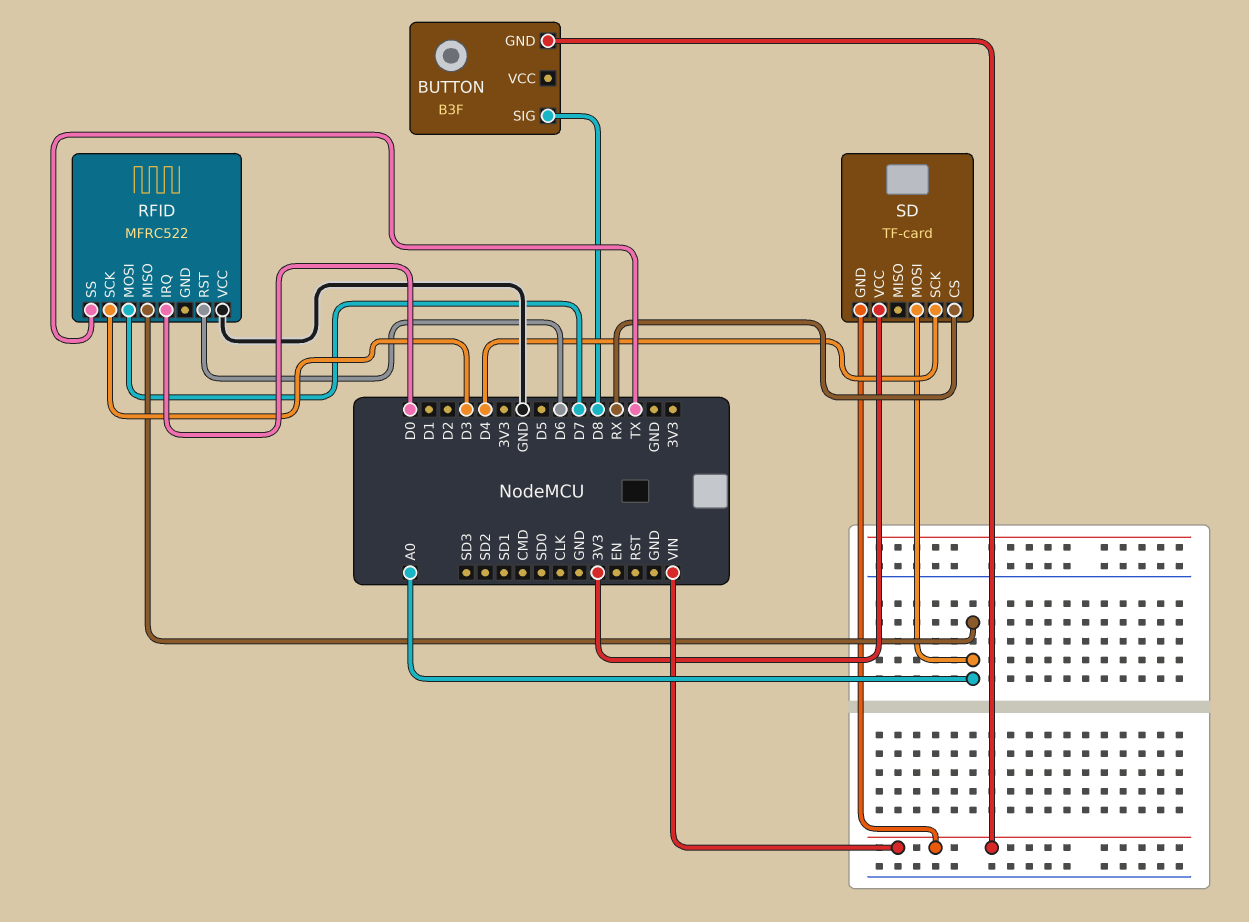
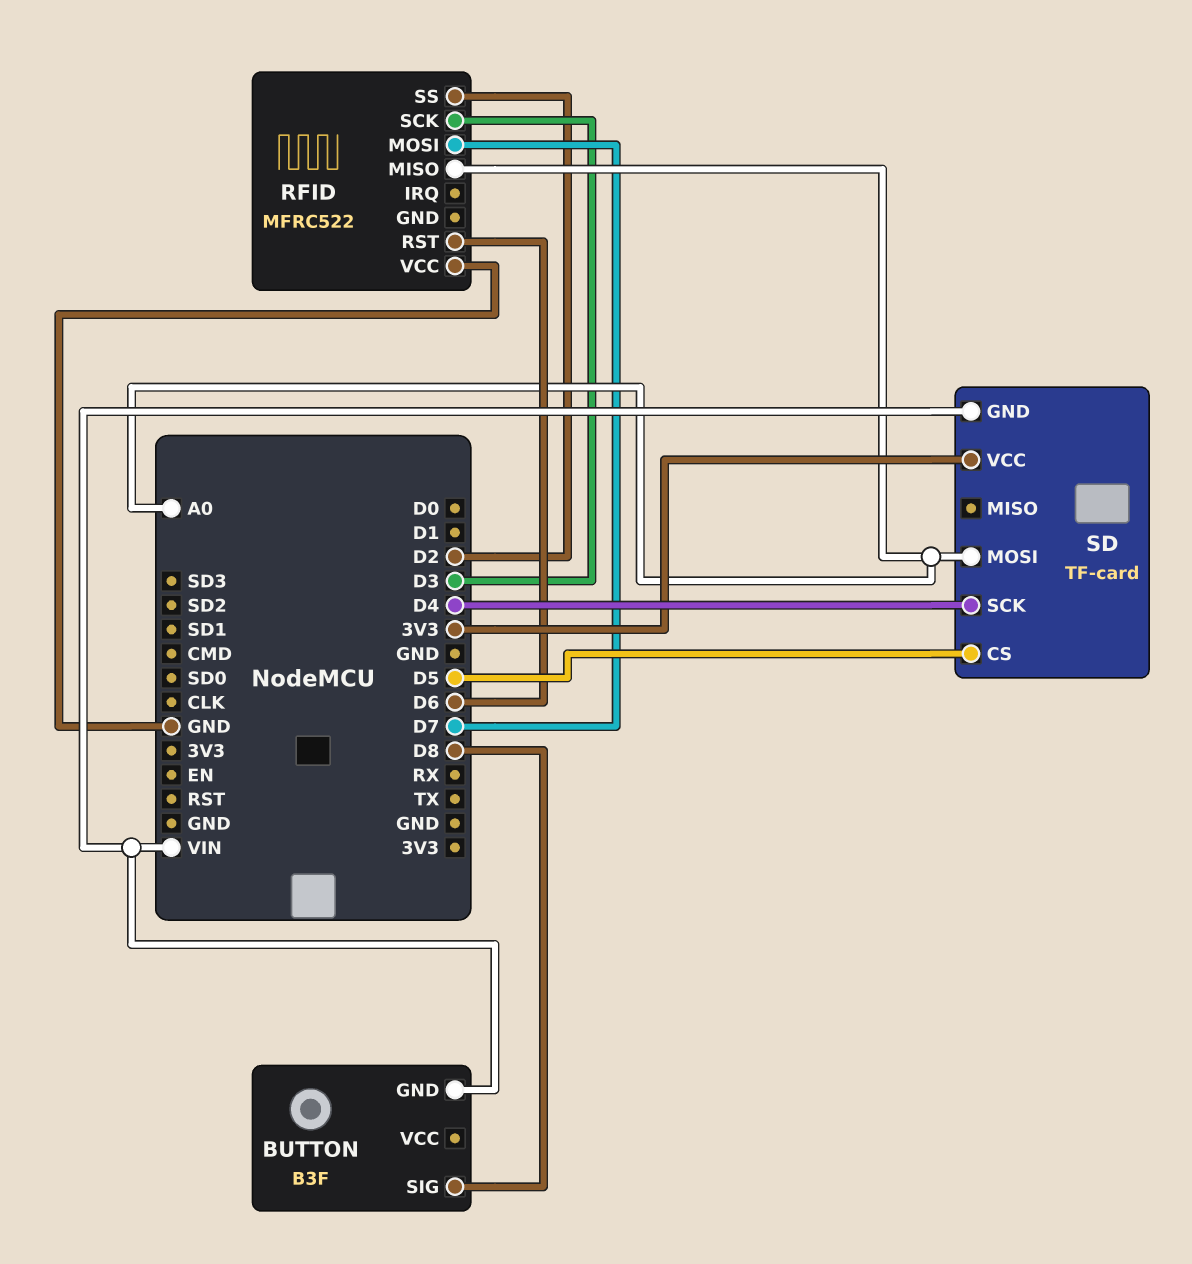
RFID pin IRQ: D0 -> none
RFID pin SS: TX -> D2
SD pin CS: RX -> D5

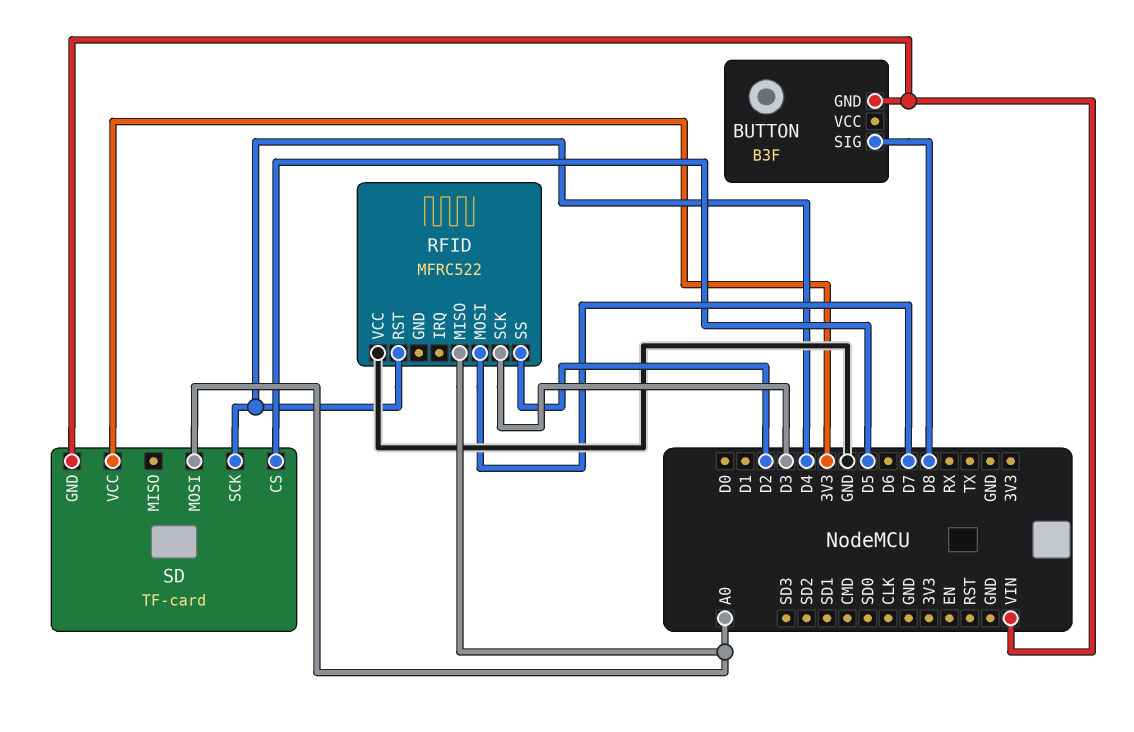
RFID pin RST: D6 -> D4

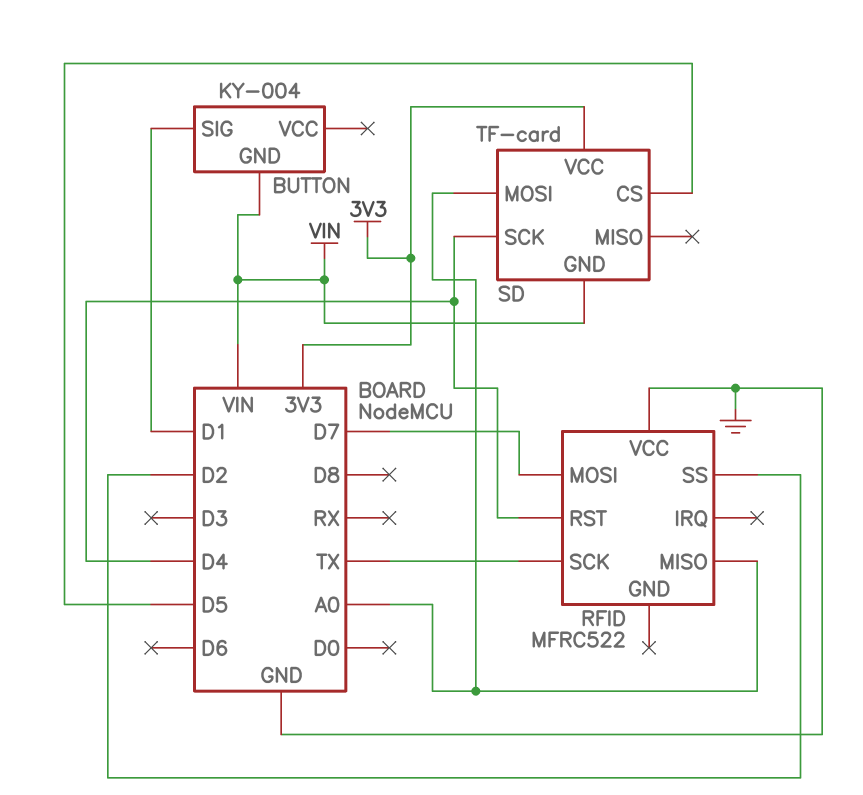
BUTTON: B3F -> KY-004
BUTTON pin SIG: D8 -> D1
RFID pin SCK: D3 -> TX

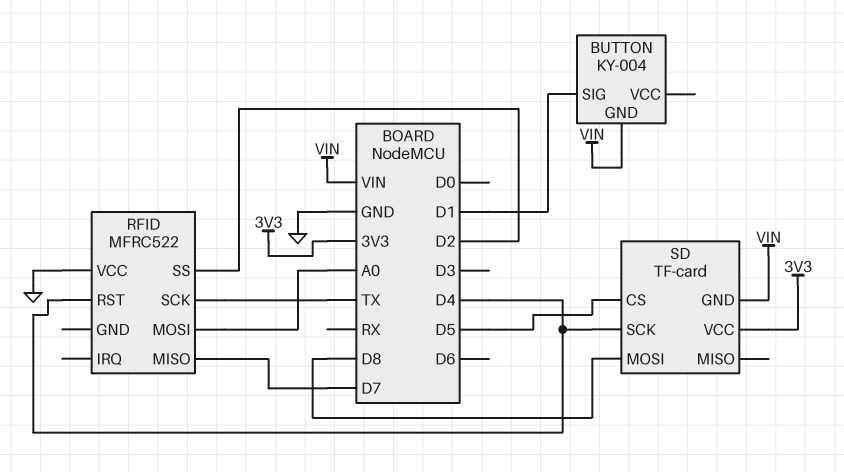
RFID pin MISO: A0 -> D7
RFID pin MOSI: D7 -> A0
SD pin MOSI: A0 -> D8

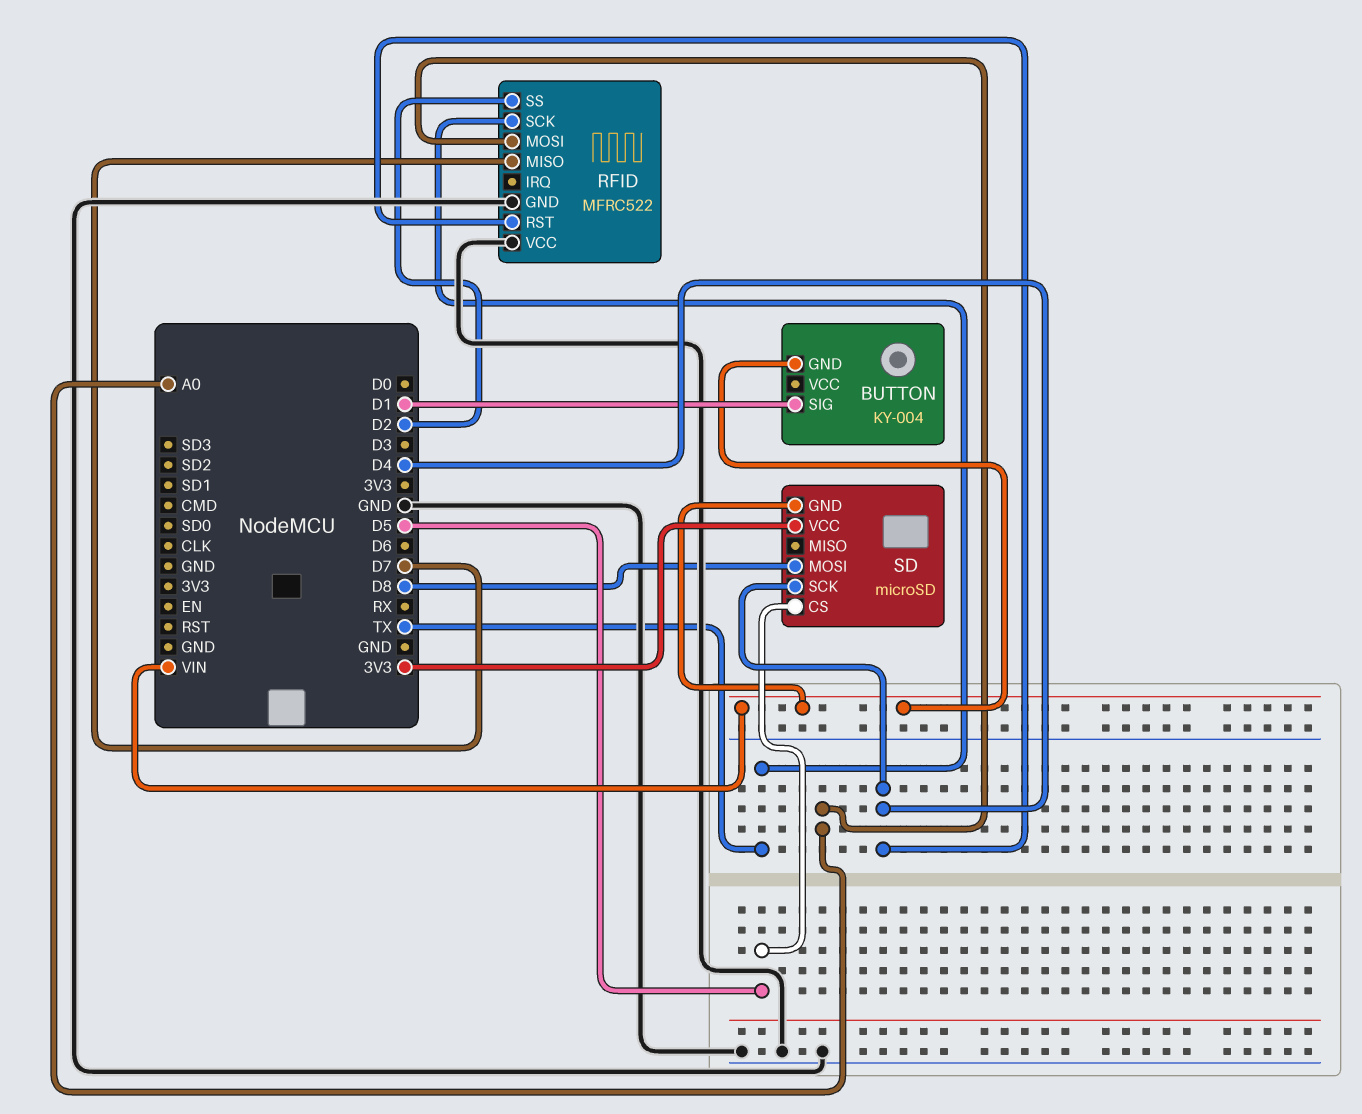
RFID pin GND: none -> GND
SD: TF-card -> microSD

